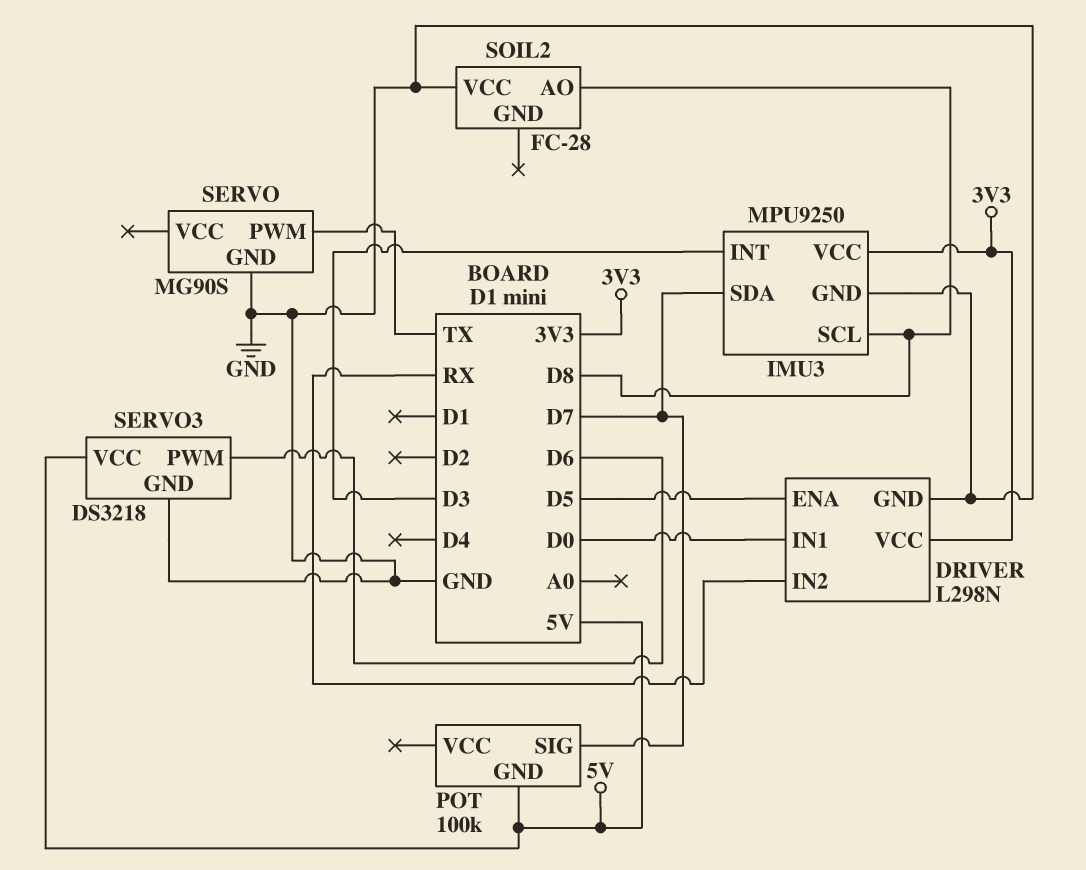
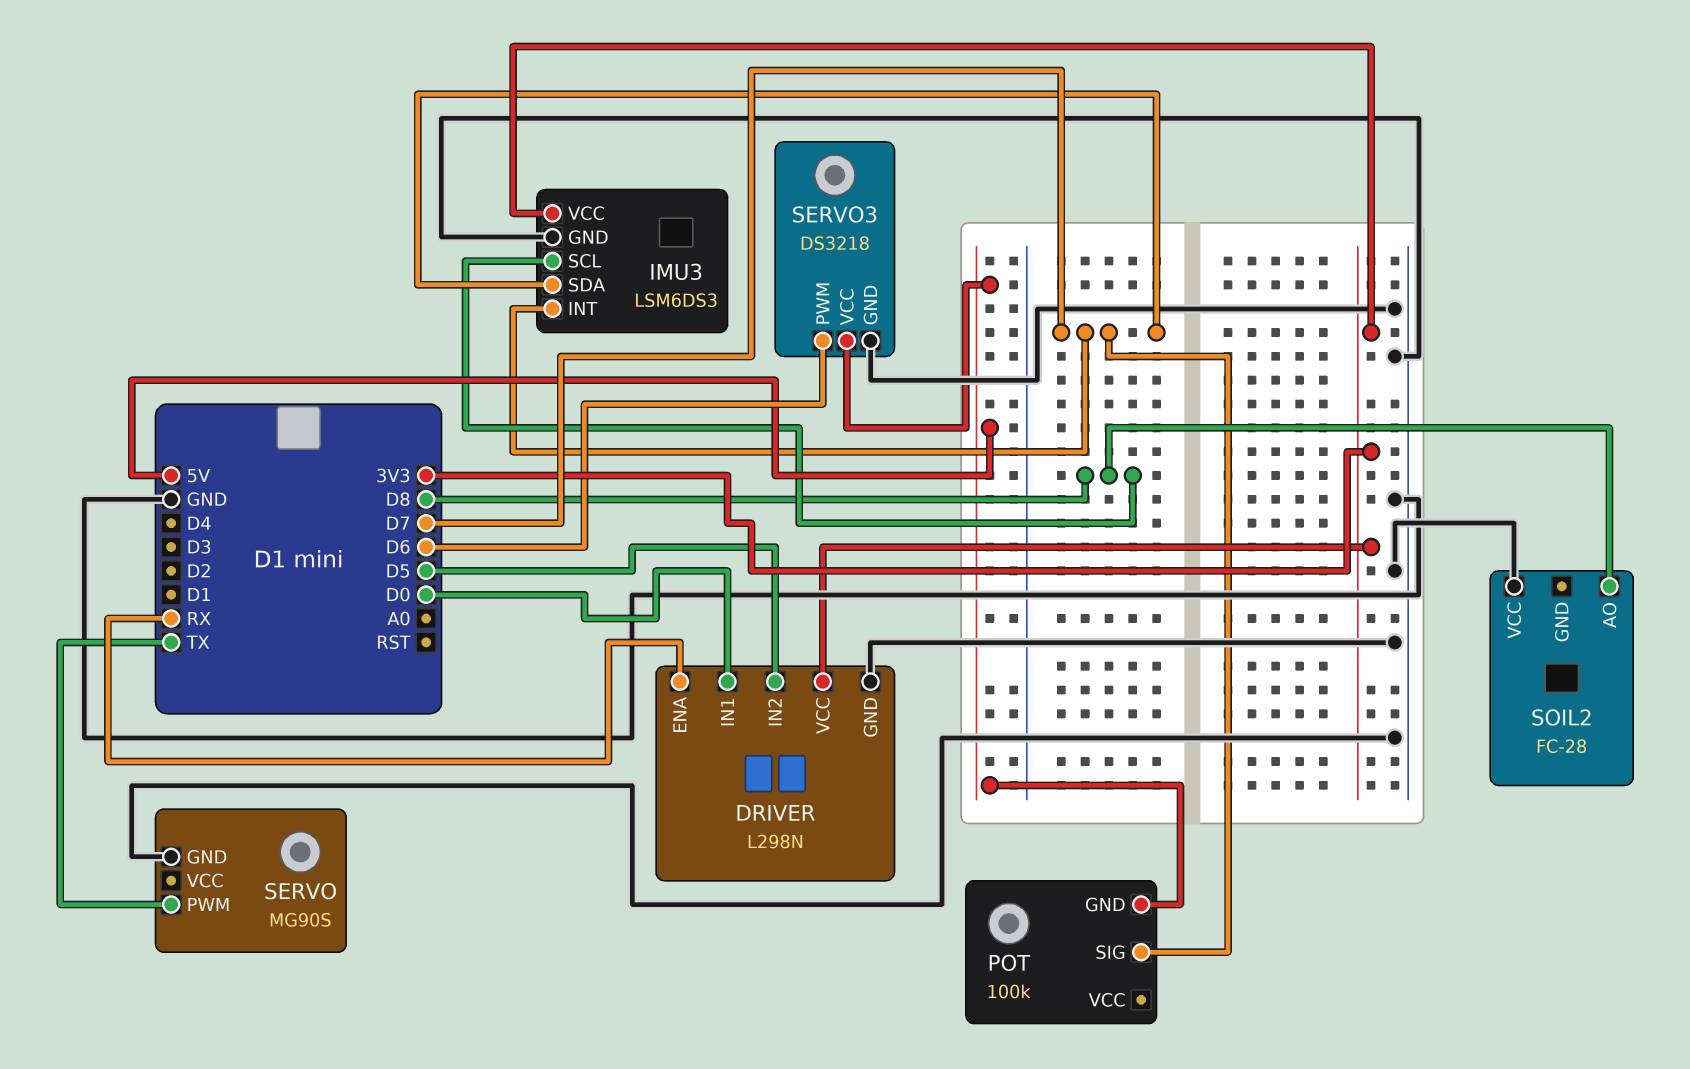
DRIVER pin ENA: D5 -> RX
DRIVER pin IN2: RX -> D5
IMU3: MPU9250 -> LSM6DS3
IMU3 pin INT: D3 -> D7

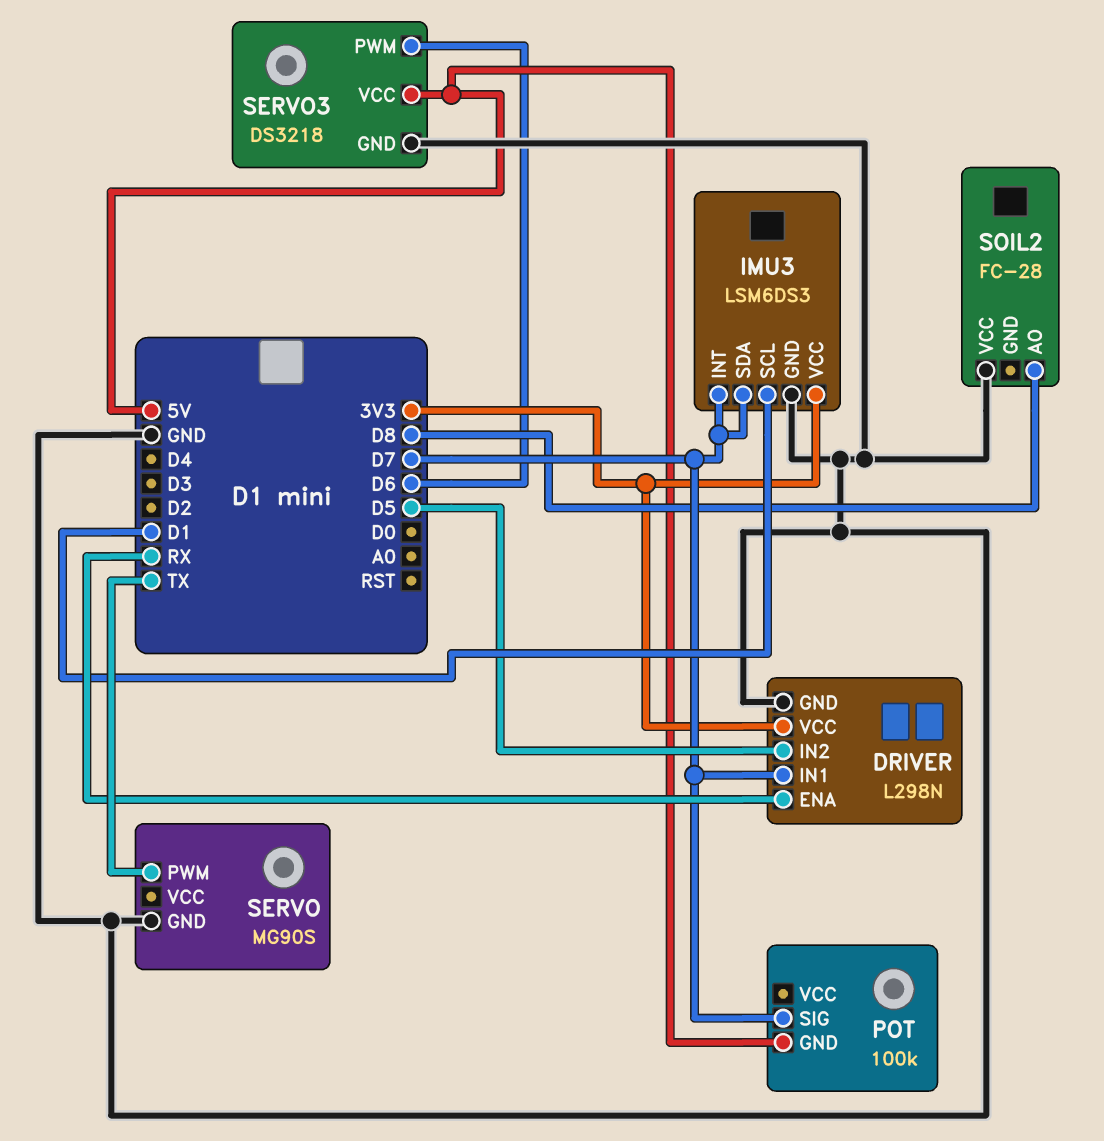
DRIVER pin IN1: D0 -> D7
IMU3 pin SCL: D8 -> D1

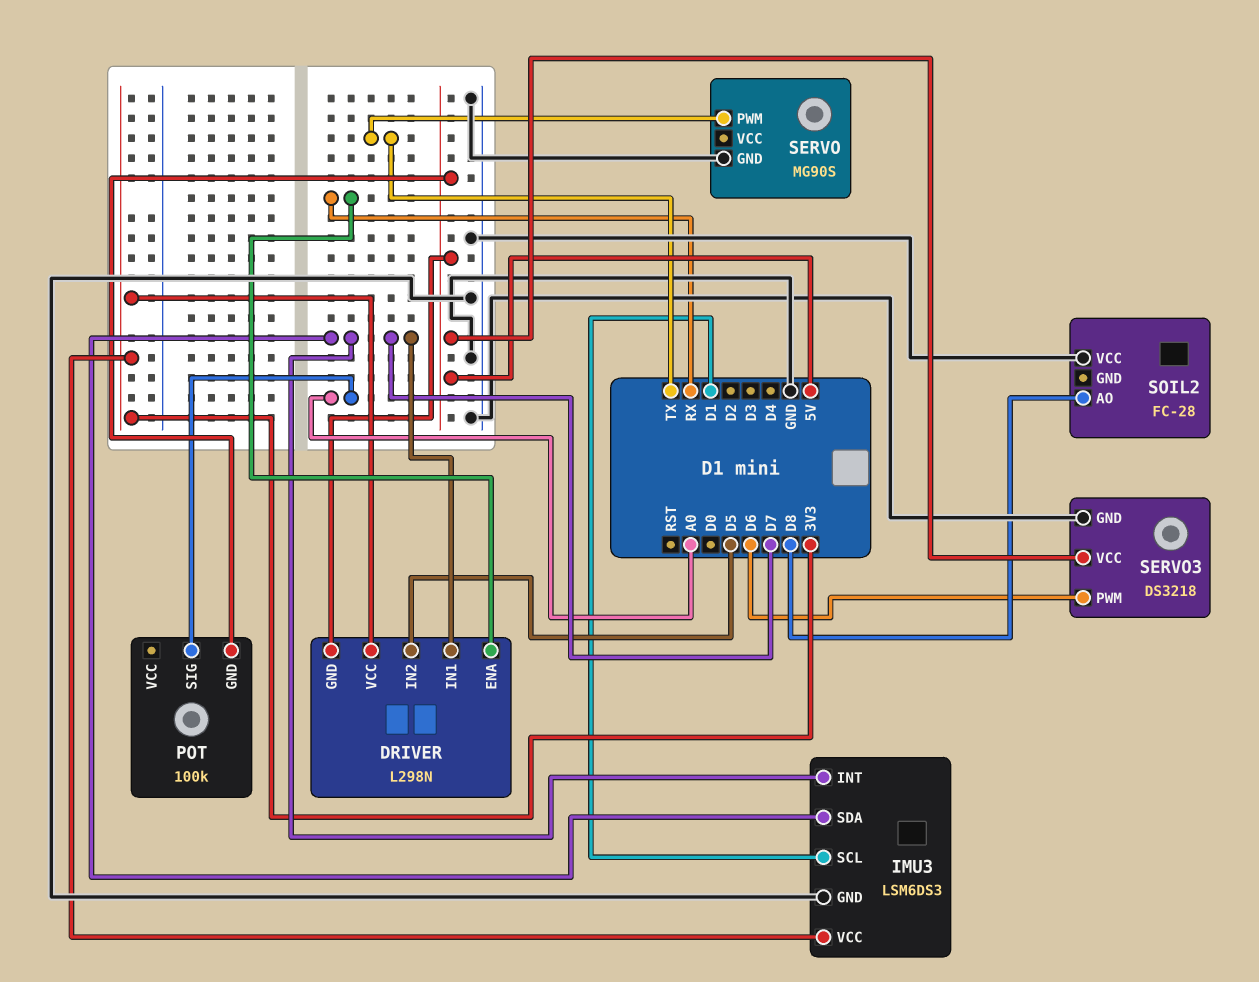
DRIVER pin GND: GND -> 5V
POT pin SIG: D7 -> A0

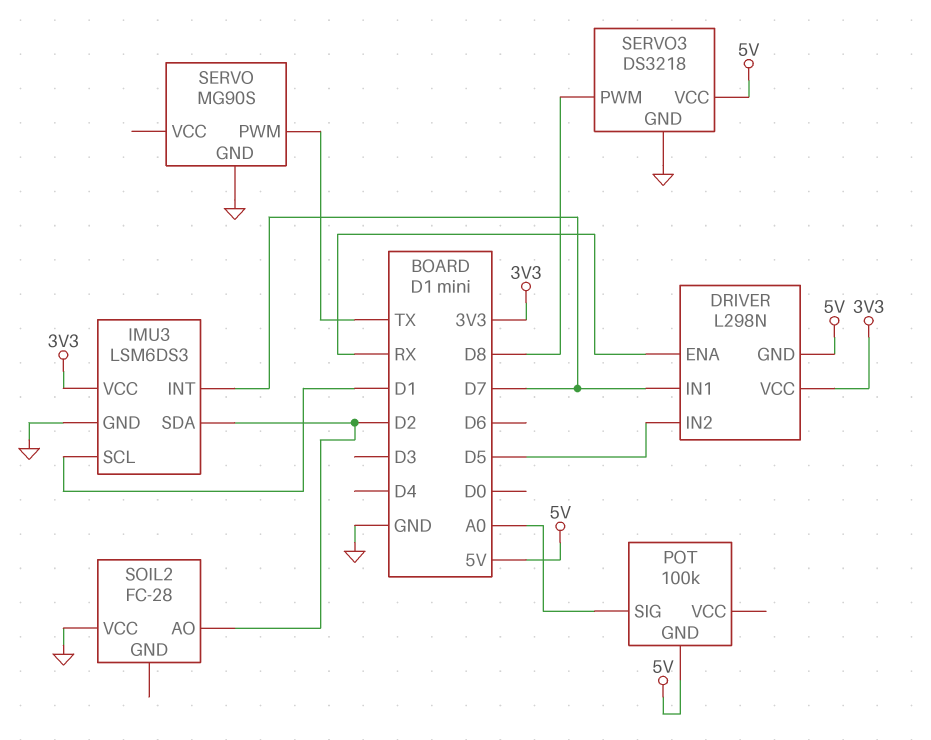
IMU3 pin SDA: D7 -> D2
SERVO3 pin PWM: D6 -> D8
SOIL2 pin AO: D8 -> D2

